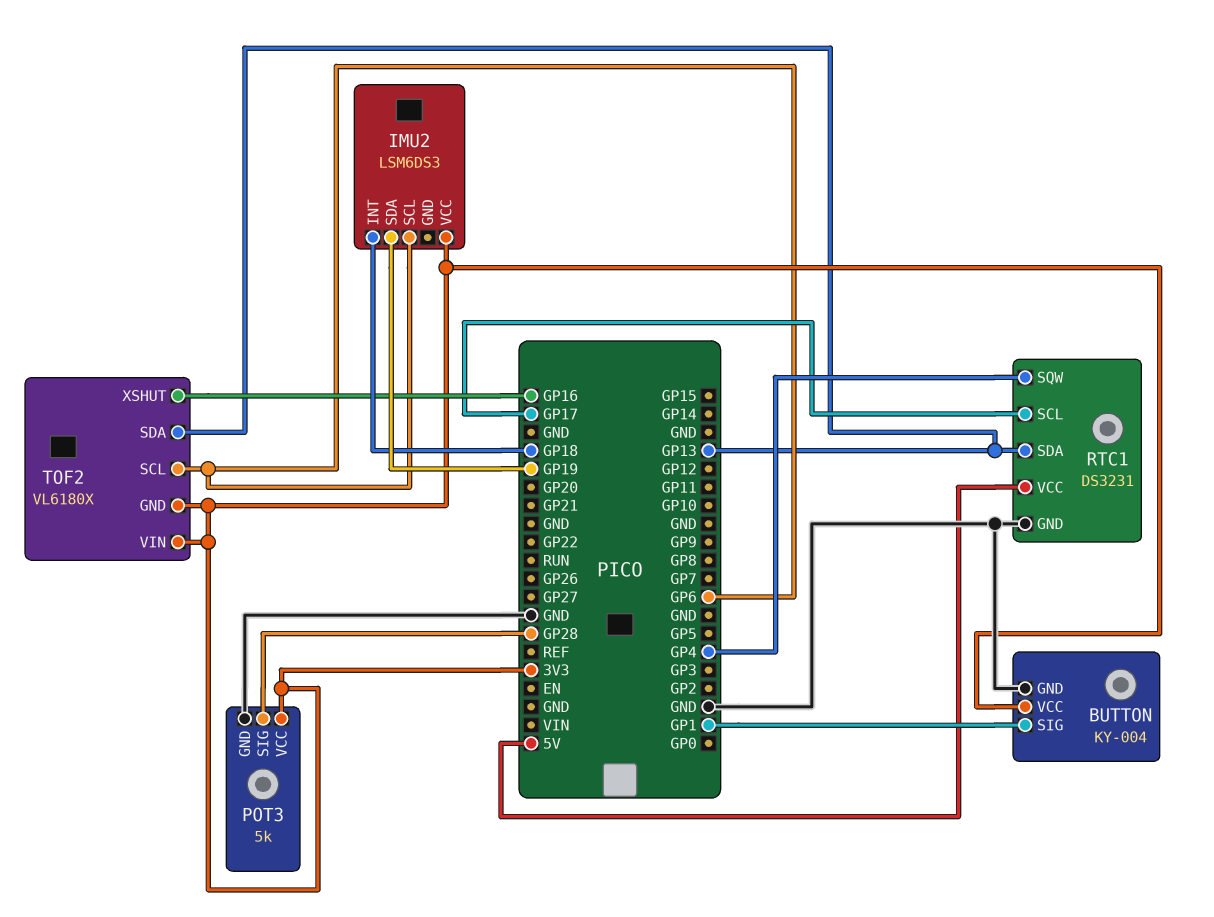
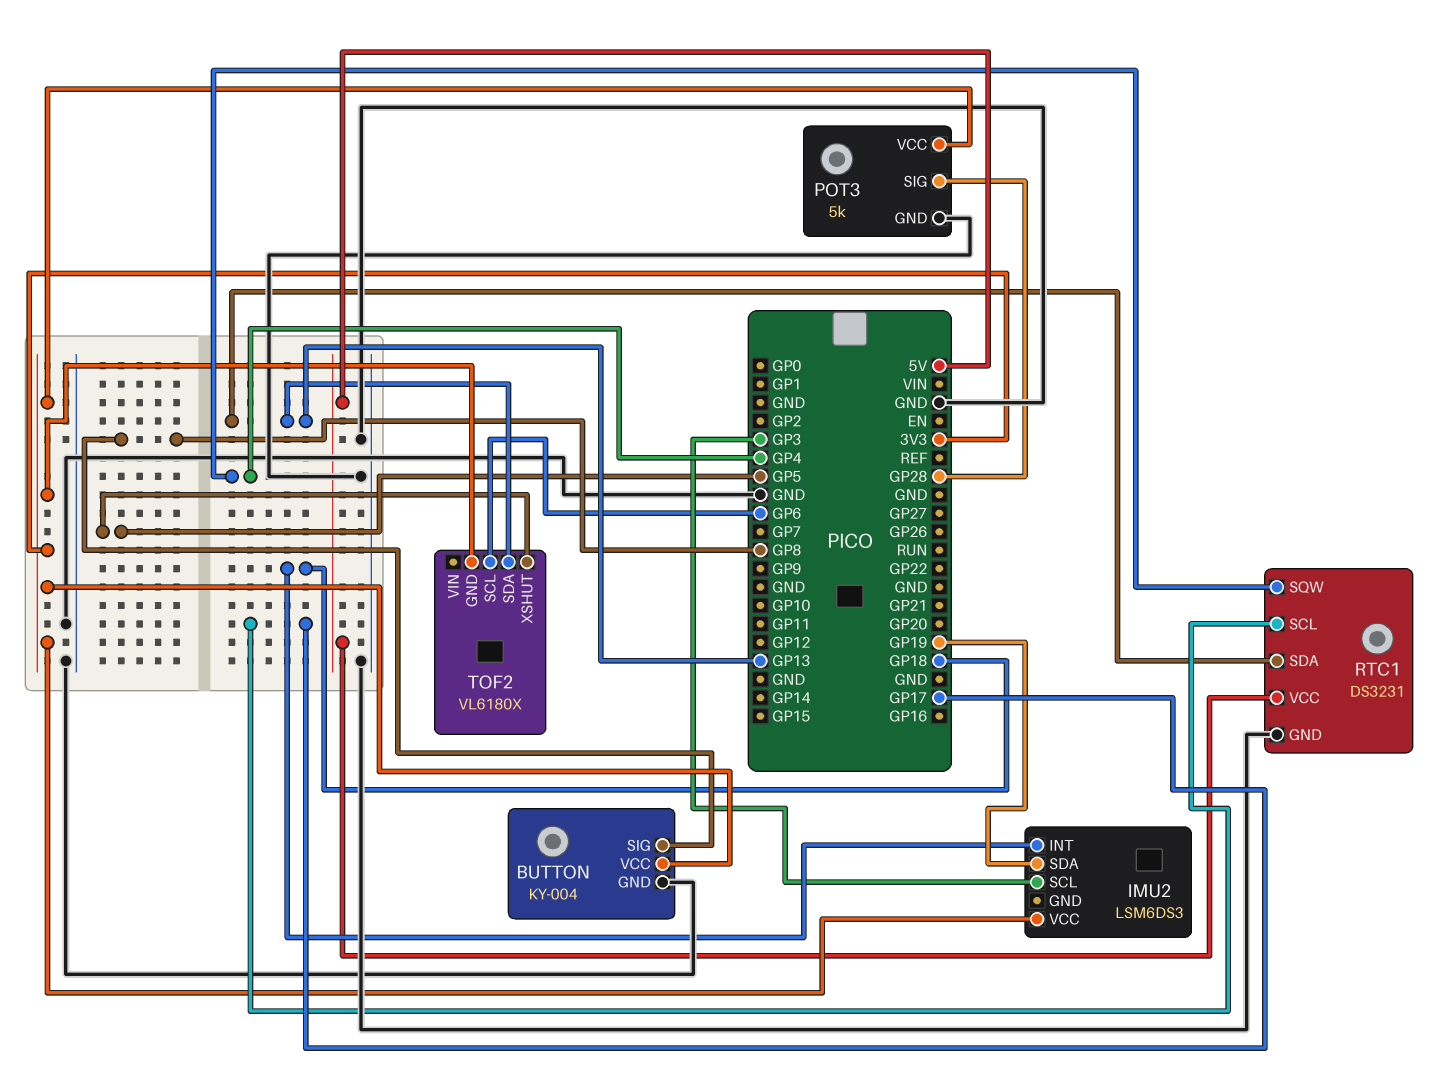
BUTTON pin SIG: GP1 -> GP8
IMU2 pin SCL: GP6 -> GP3
TOF2 pin VIN: 3V3 -> none
TOF2 pin XSHUT: GP16 -> GP5

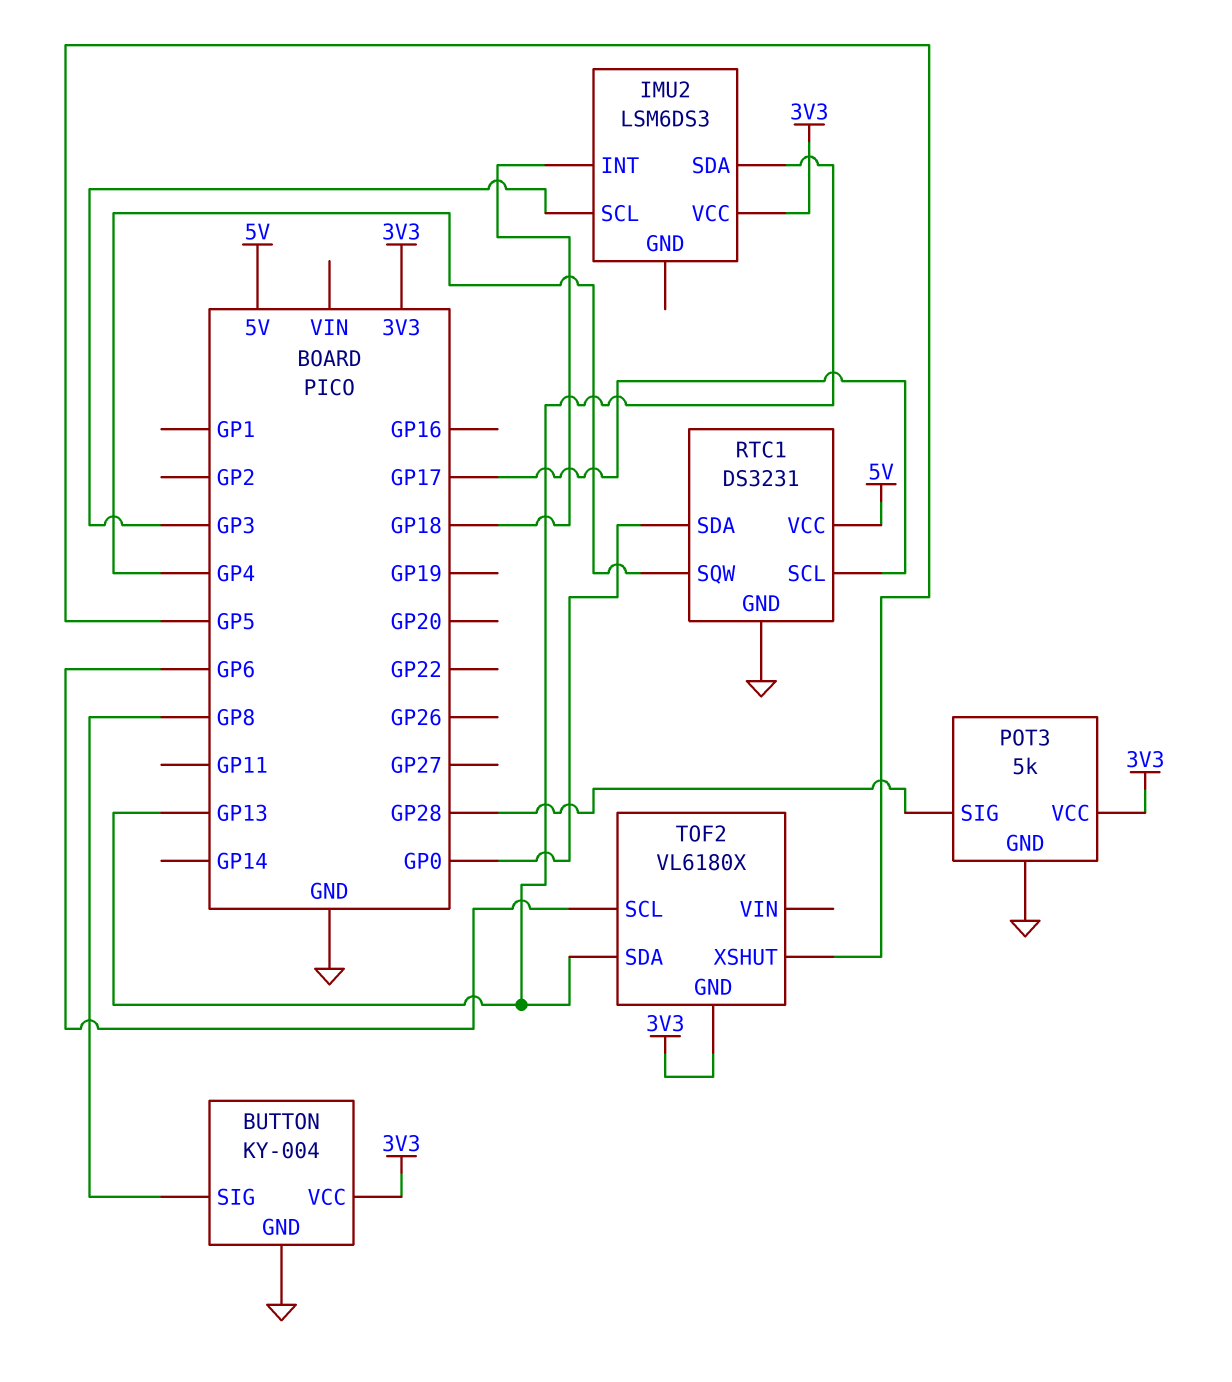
IMU2 pin SDA: GP19 -> GP13
RTC1 pin SDA: GP13 -> GP0

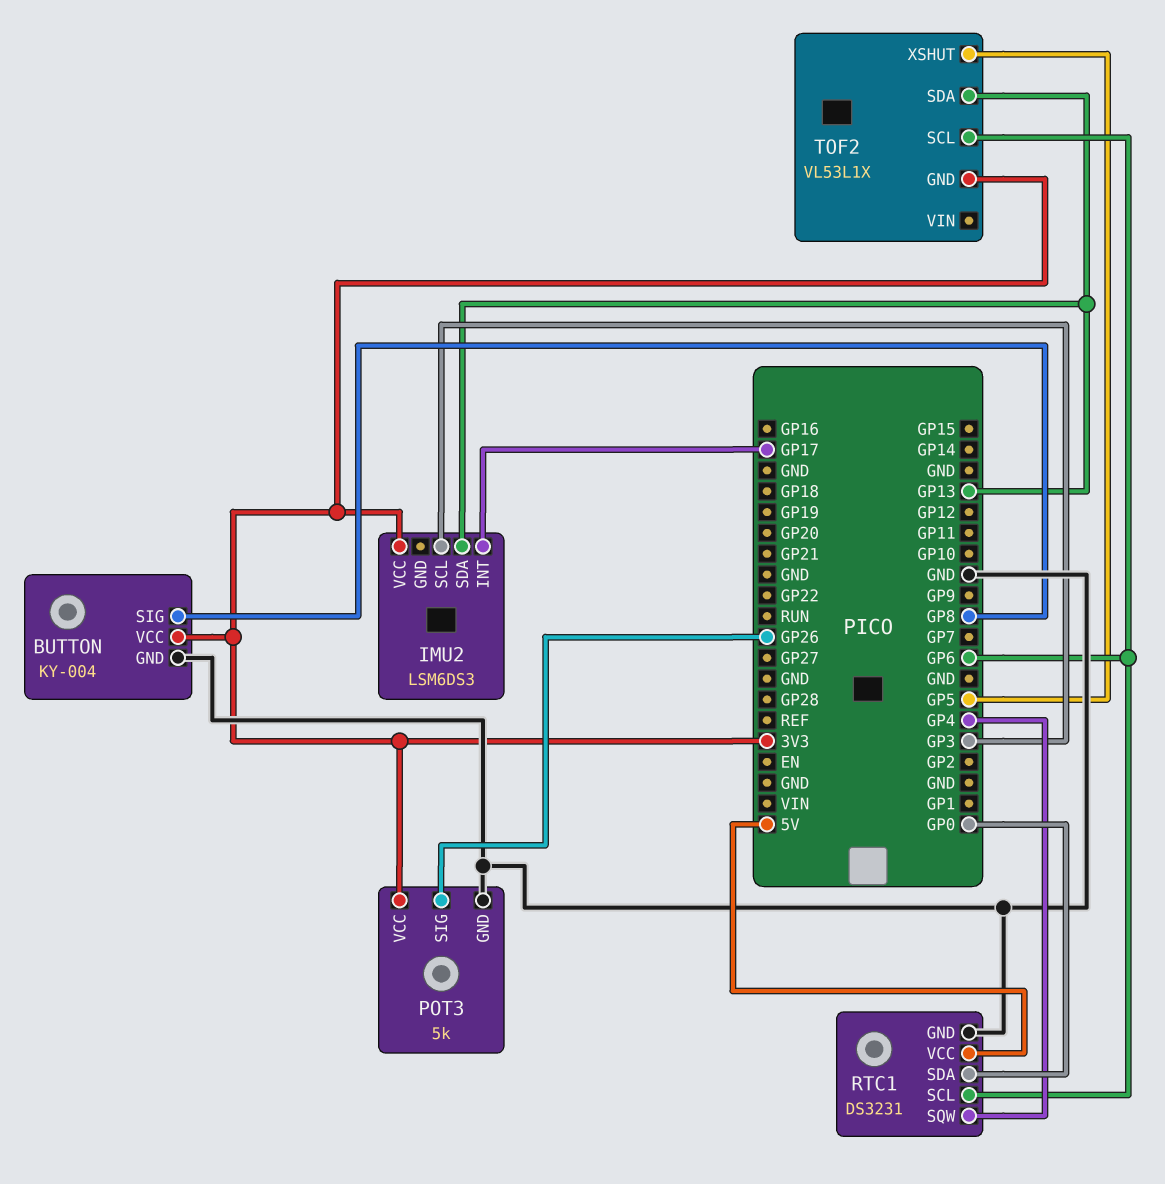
IMU2 pin INT: GP18 -> GP17
POT3 pin SIG: GP28 -> GP26
RTC1 pin SCL: GP17 -> GP6
TOF2: VL6180X -> VL53L1X

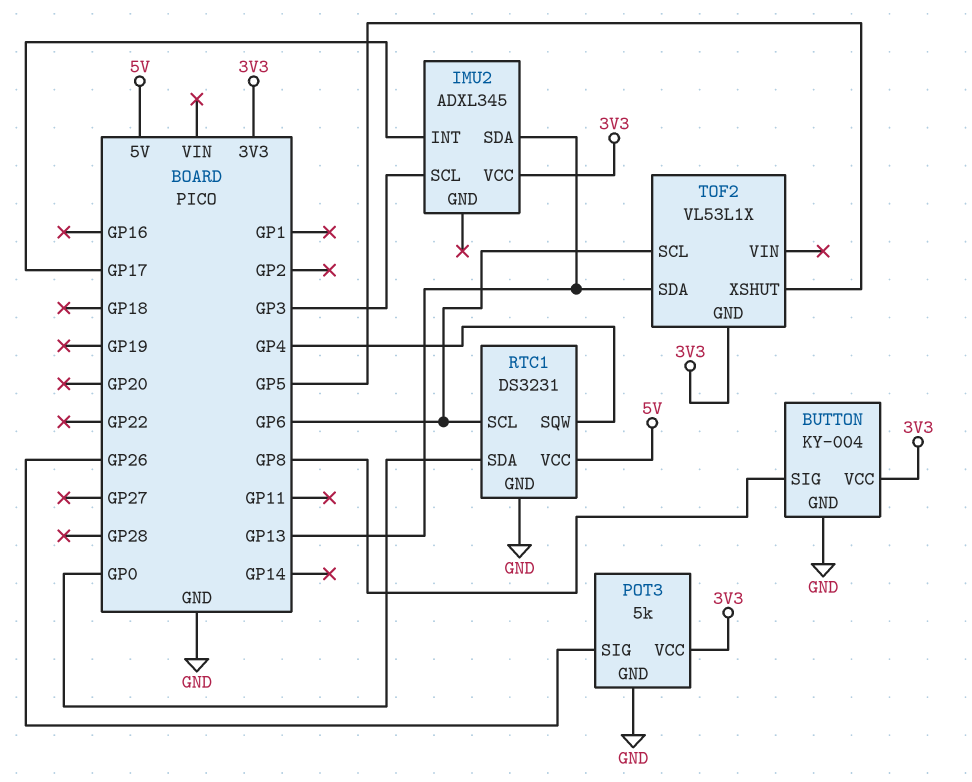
IMU2: LSM6DS3 -> ADXL345

